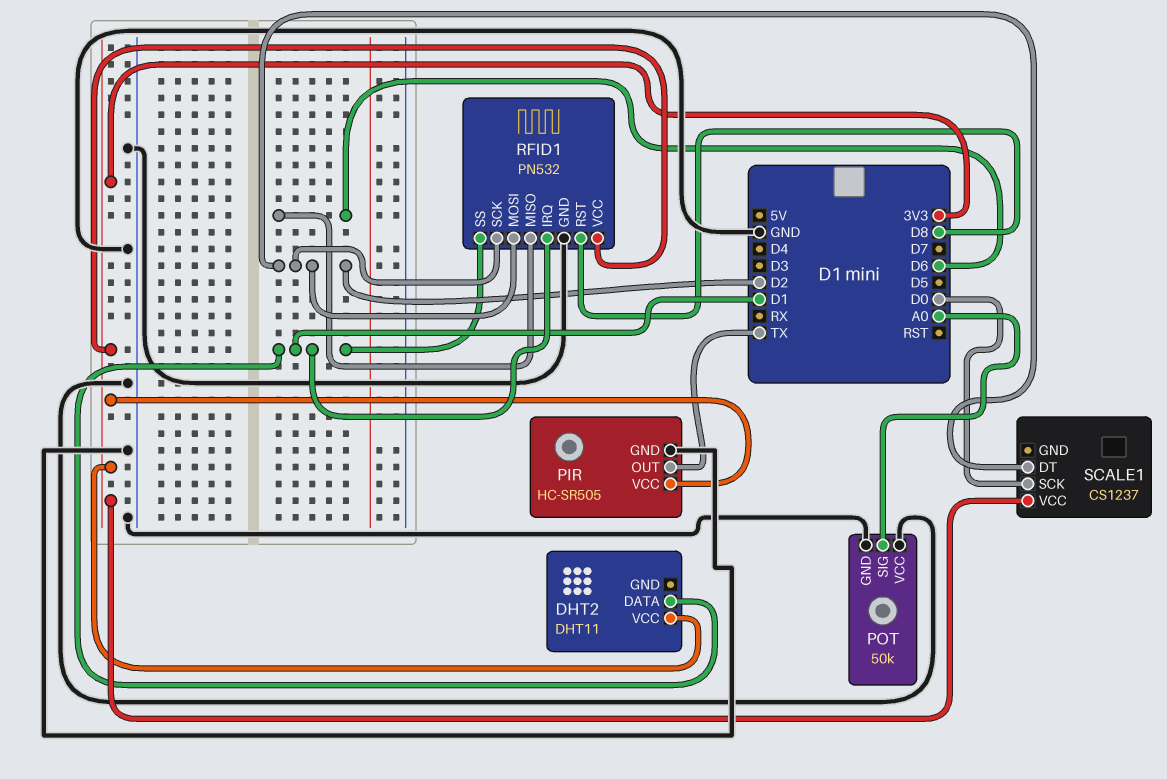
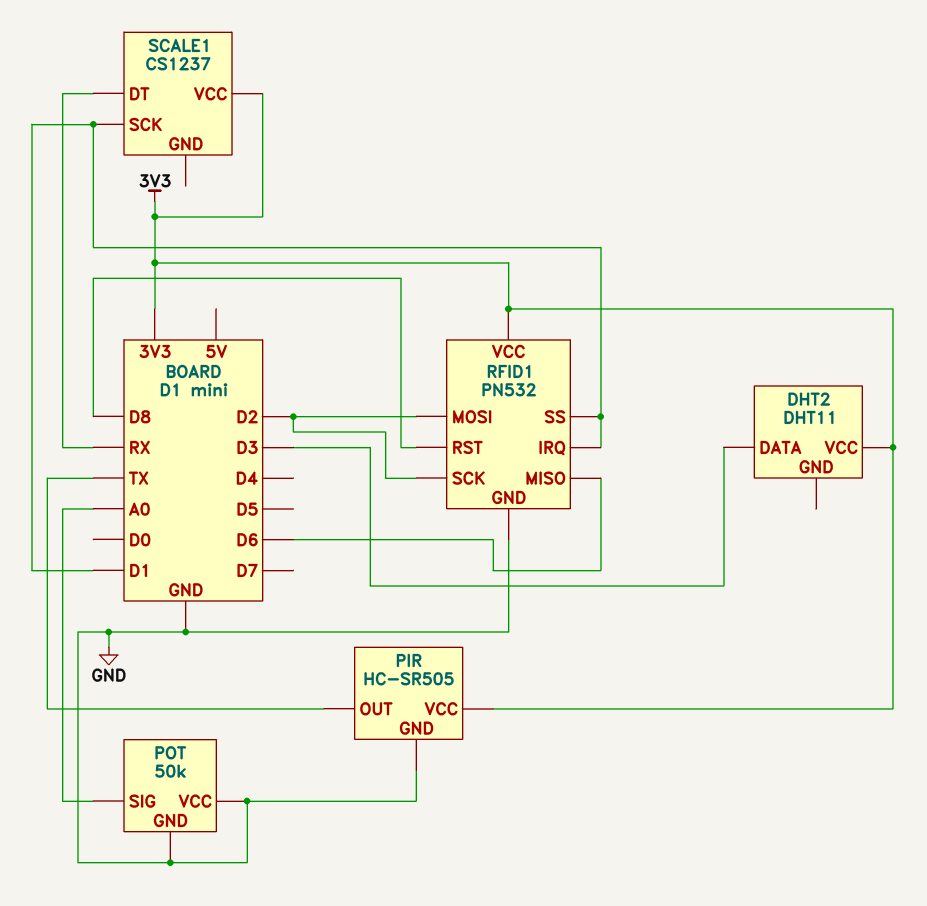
DHT2 pin DATA: D1 -> D3
SCALE1 pin DT: D2 -> RX
SCALE1 pin SCK: D0 -> D1

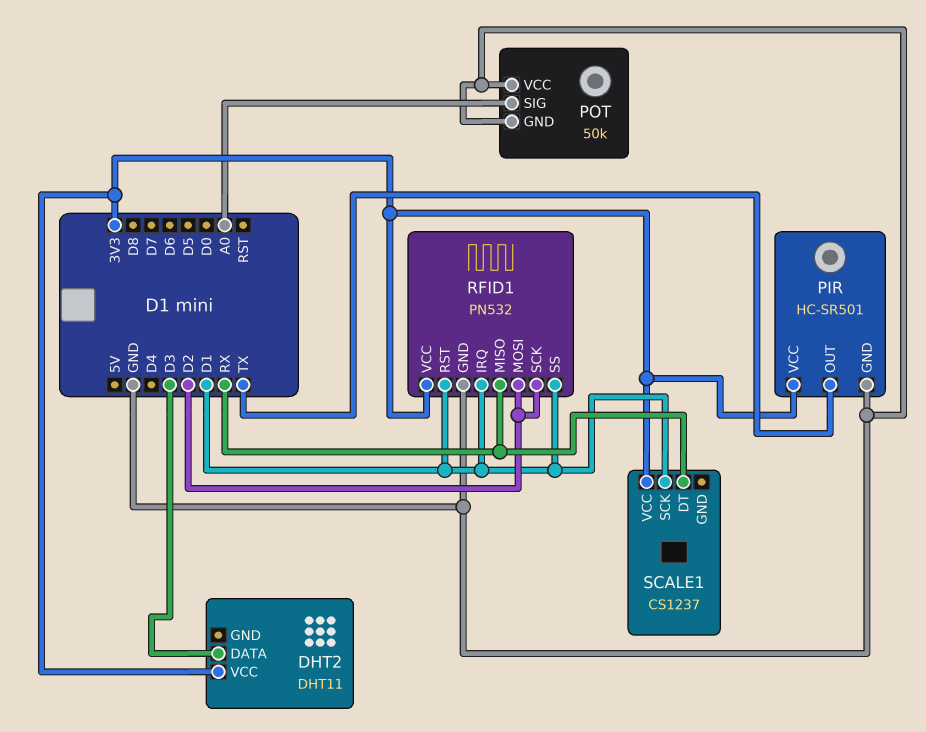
PIR: HC-SR505 -> HC-SR501
RFID1 pin MISO: D6 -> RX
RFID1 pin RST: D8 -> D1

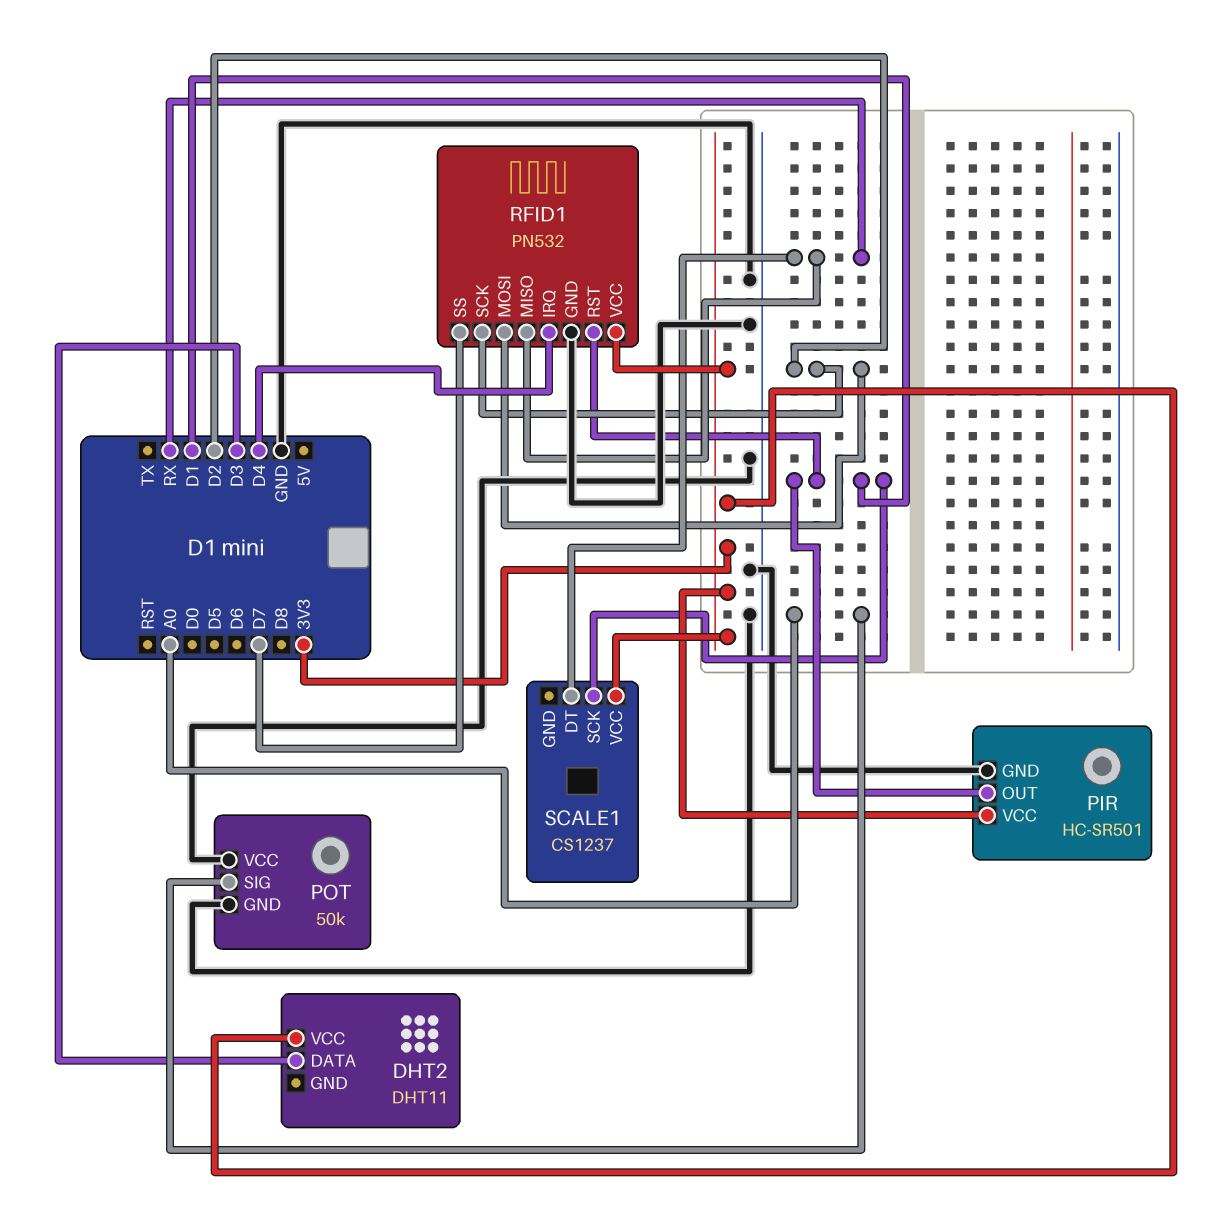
PIR pin OUT: TX -> D1
RFID1 pin IRQ: D1 -> D4
RFID1 pin SS: D1 -> D7

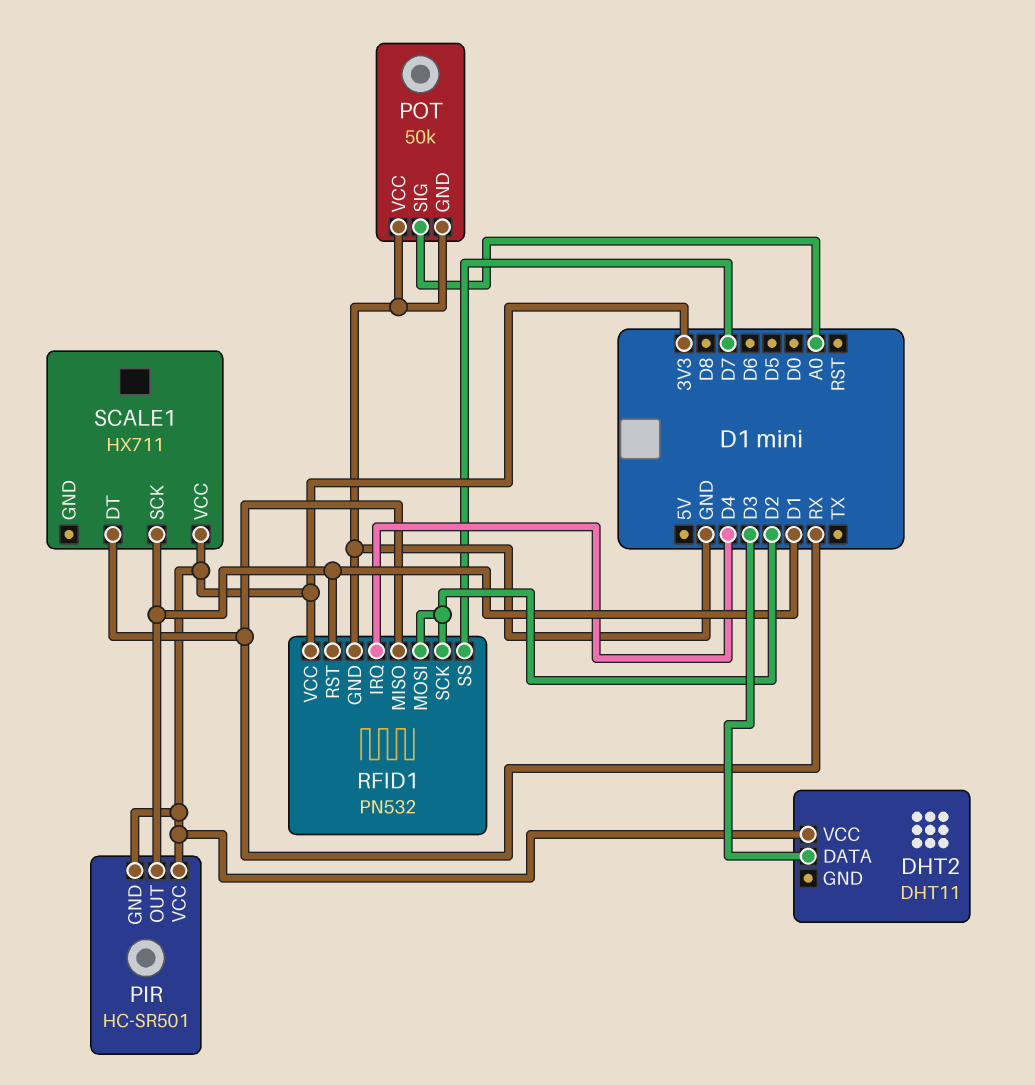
PIR pin GND: GND -> 3V3
SCALE1: CS1237 -> HX711

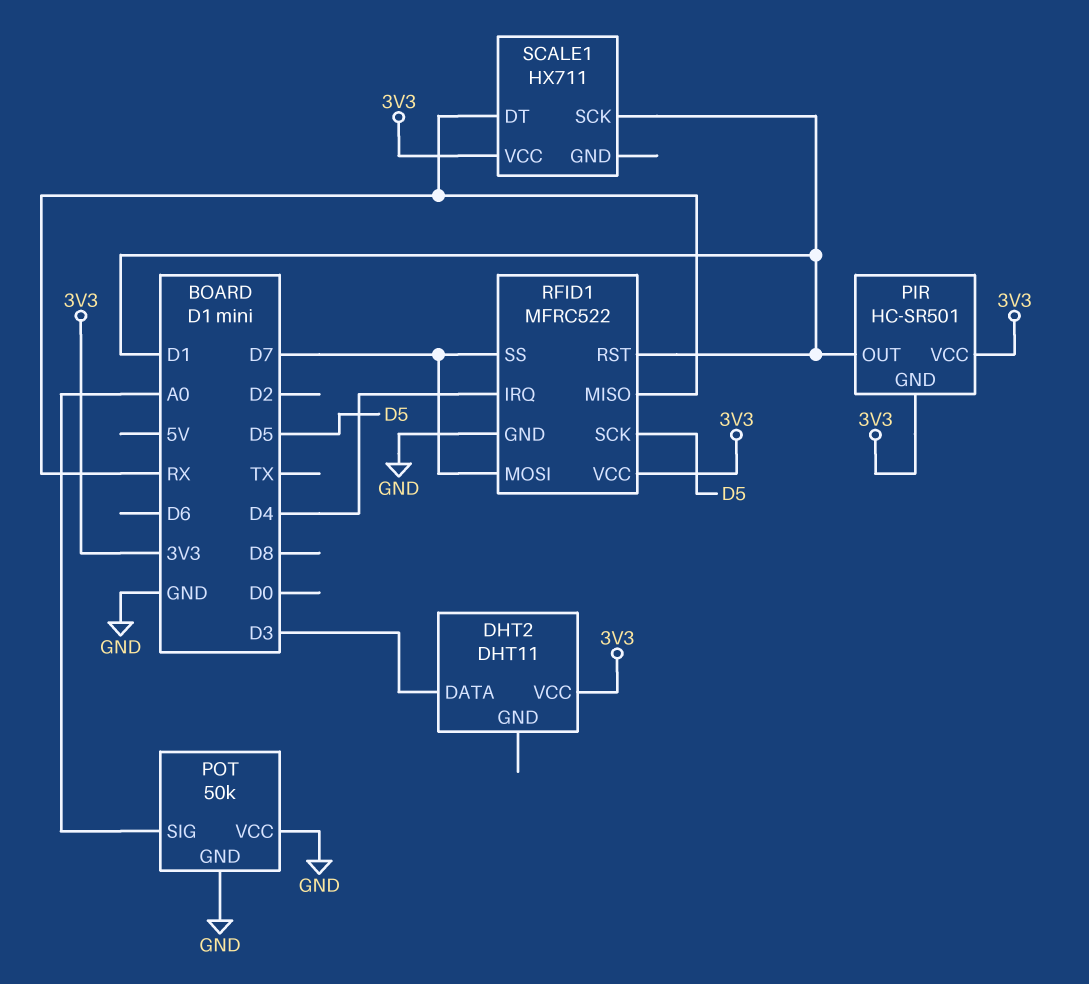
RFID1: PN532 -> MFRC522
RFID1 pin MOSI: D2 -> D7
RFID1 pin SCK: D2 -> D5

